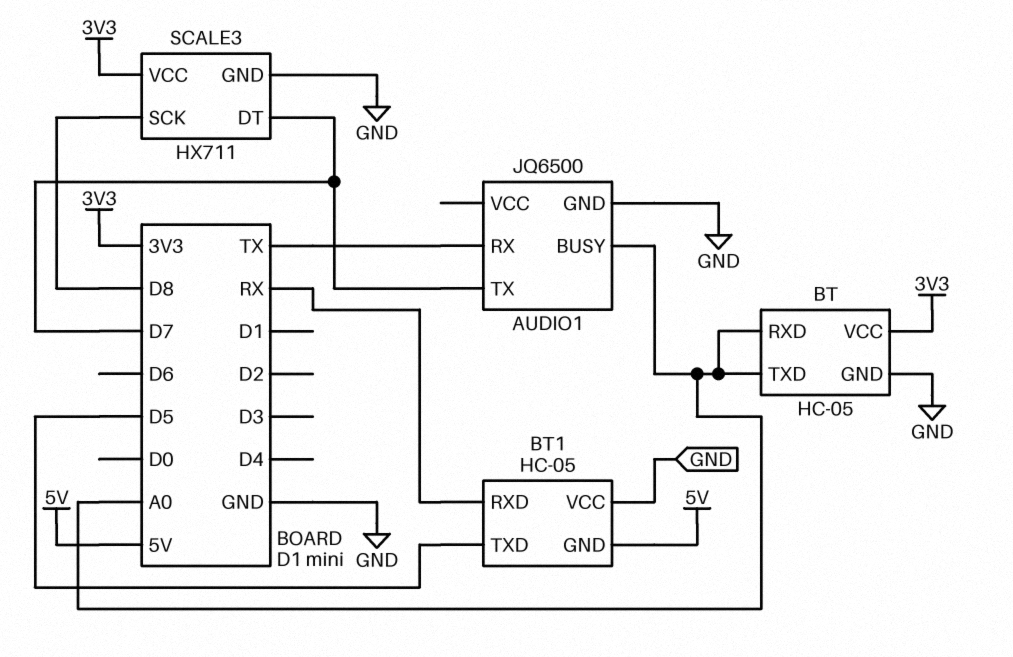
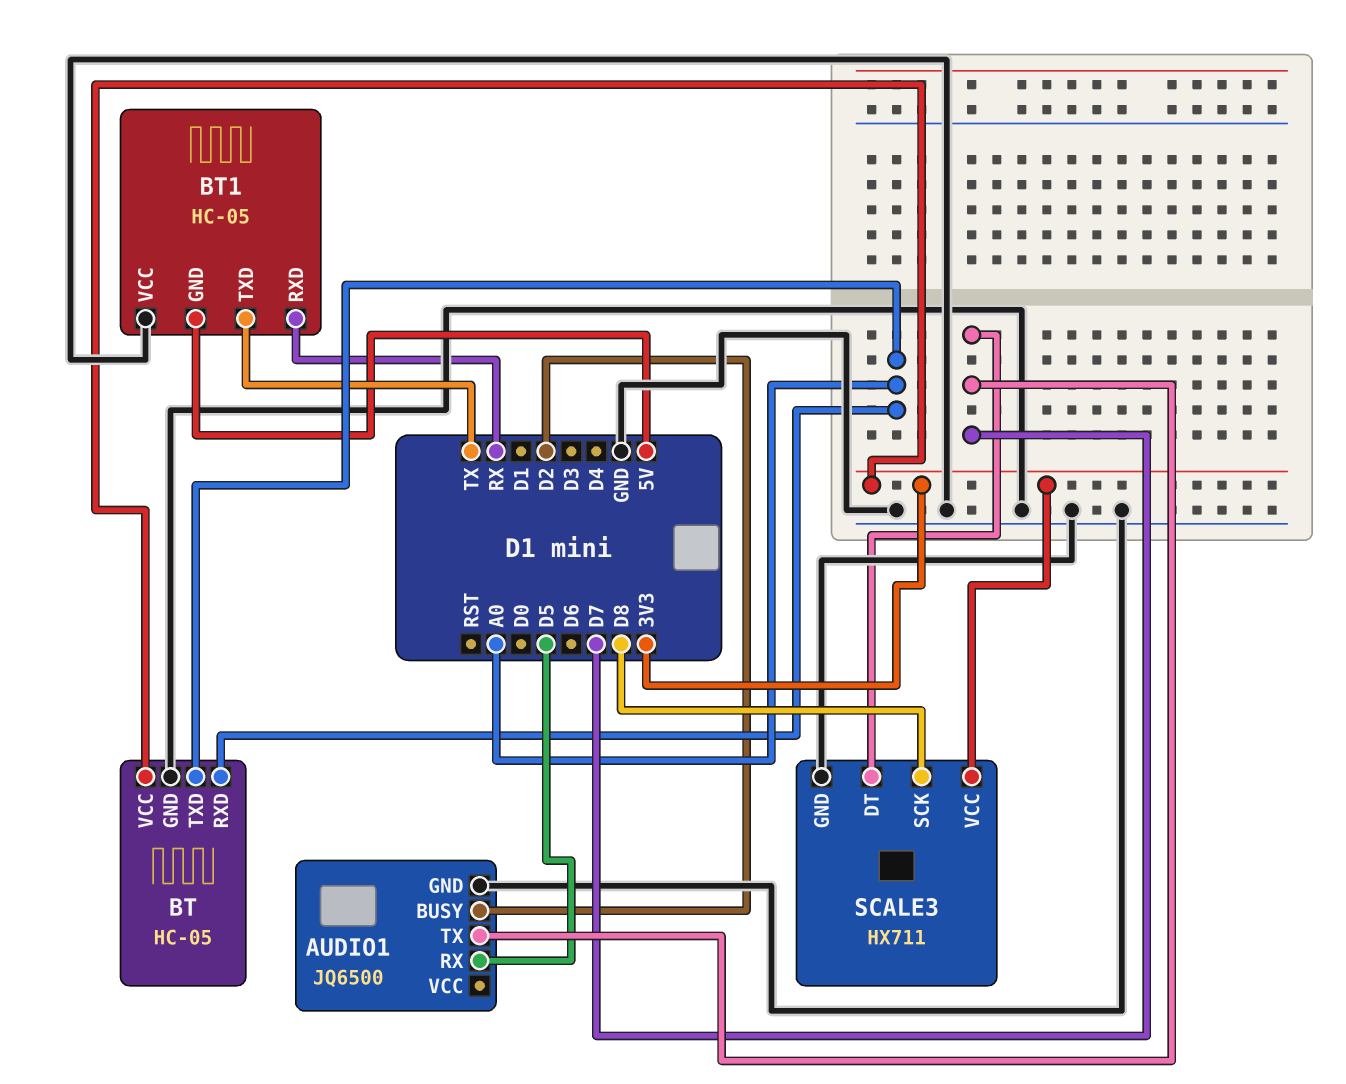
AUDIO1 pin BUSY: A0 -> D2
AUDIO1 pin RX: TX -> D5
BT1 pin TXD: D5 -> TX

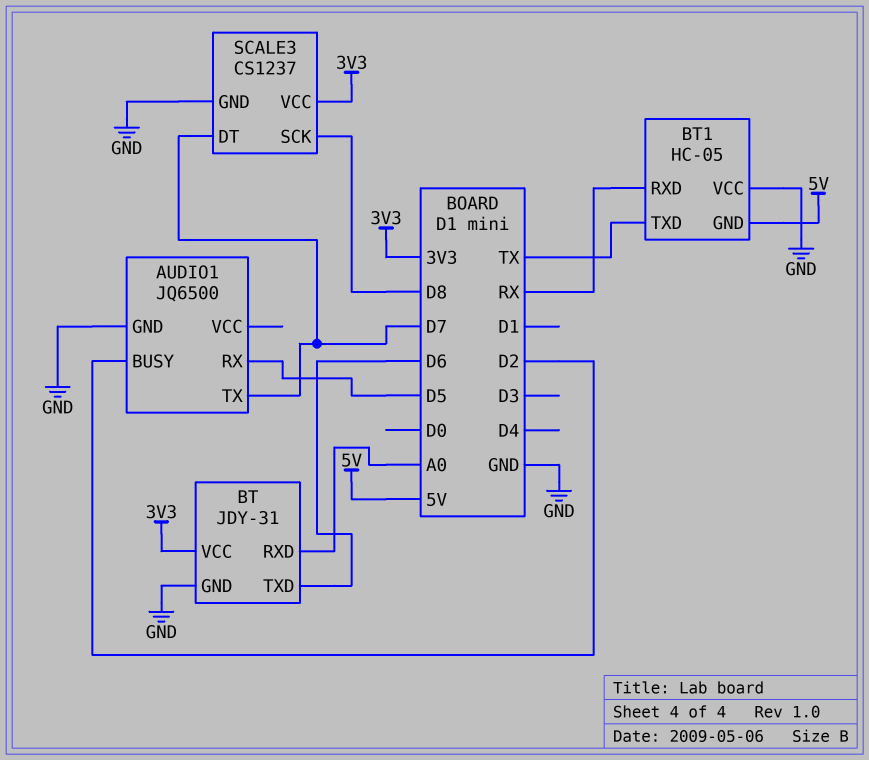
BT: HC-05 -> JDY-31
BT pin TXD: A0 -> D6
SCALE3: HX711 -> CS1237

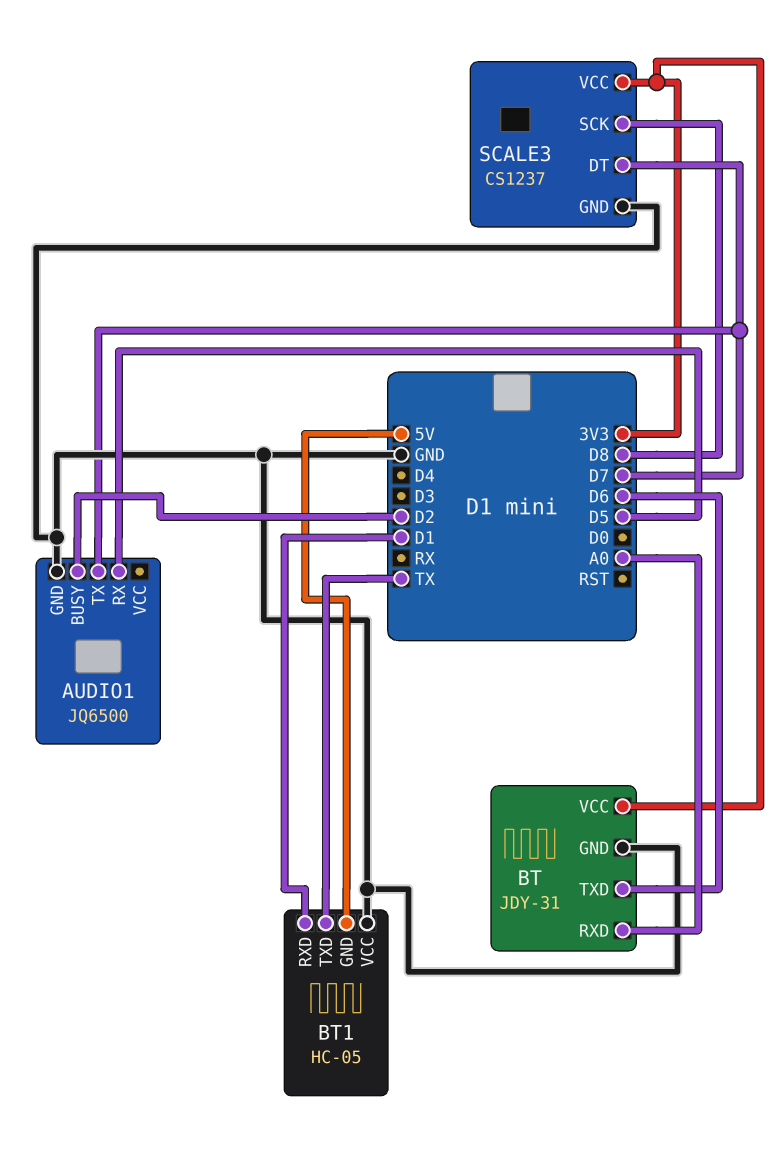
BT1 pin RXD: RX -> D1

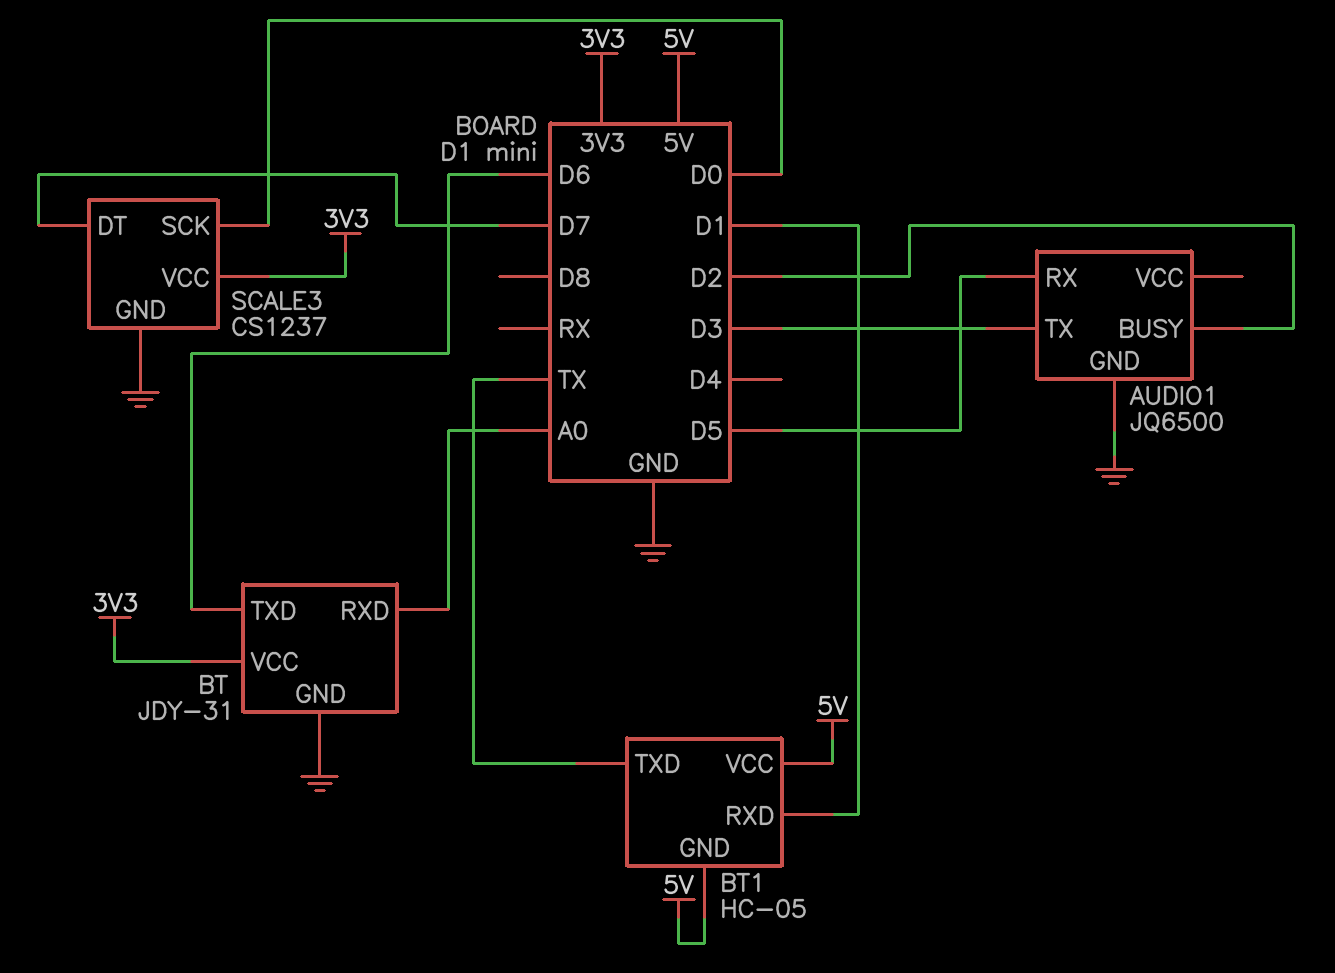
AUDIO1 pin TX: D7 -> D3
BT1 pin VCC: GND -> 5V
SCALE3 pin SCK: D8 -> D0

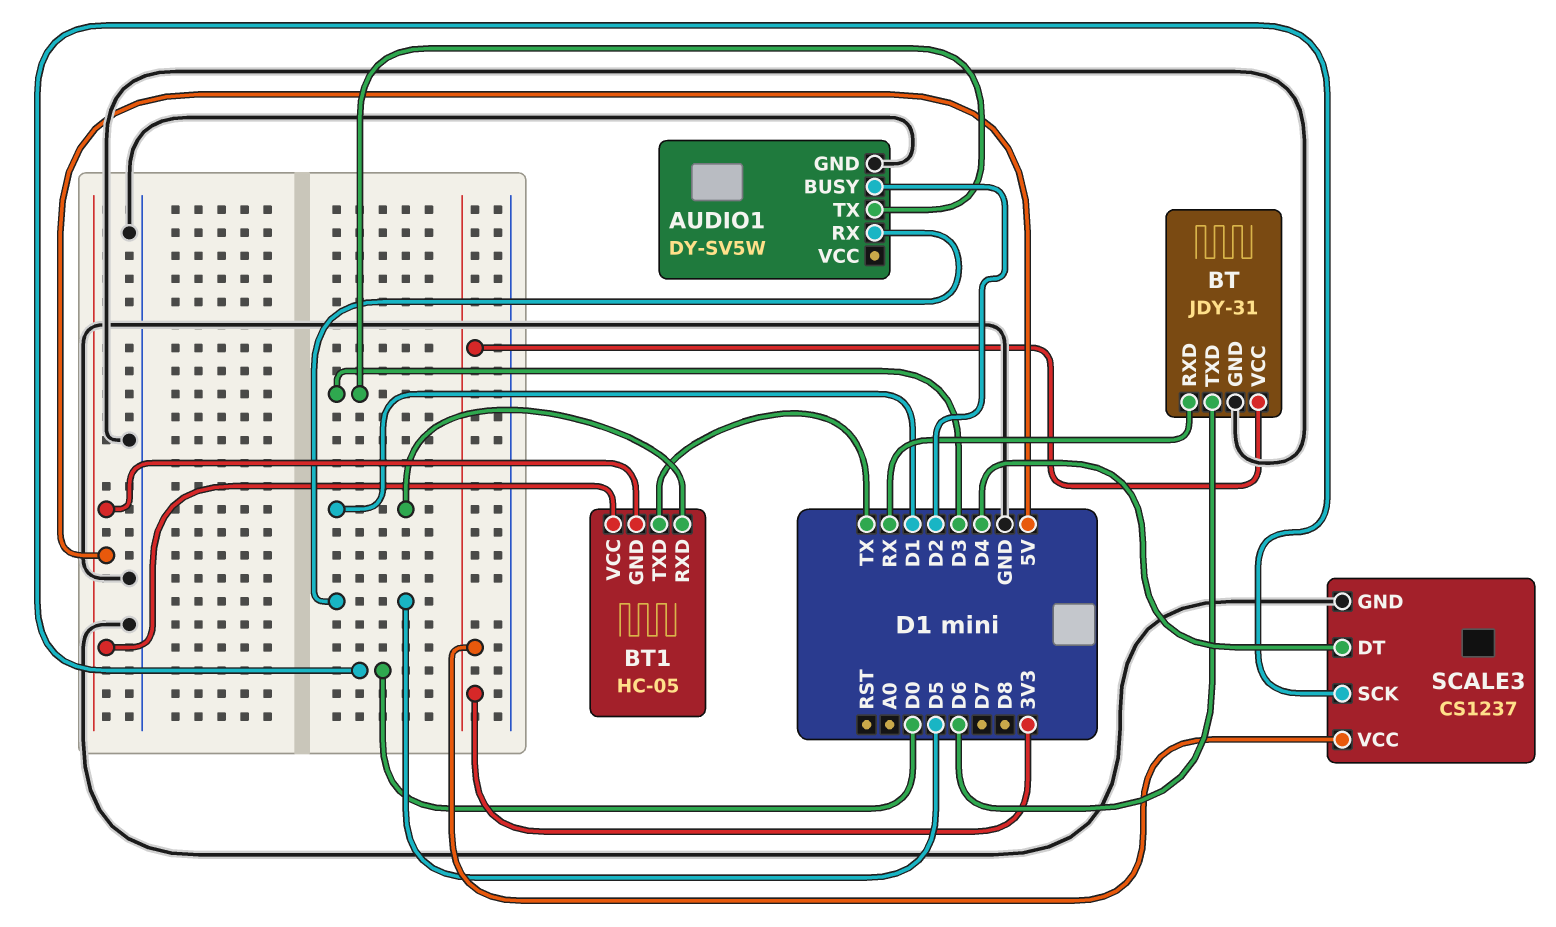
AUDIO1: JQ6500 -> DY-SV5W
BT pin RXD: A0 -> RX
SCALE3 pin DT: D7 -> D4

